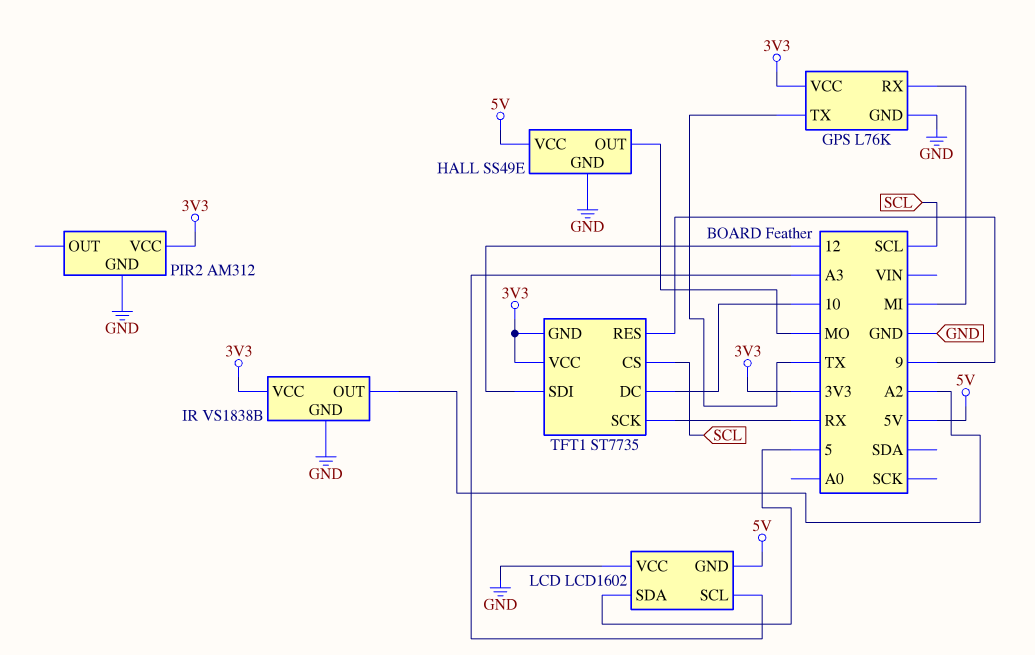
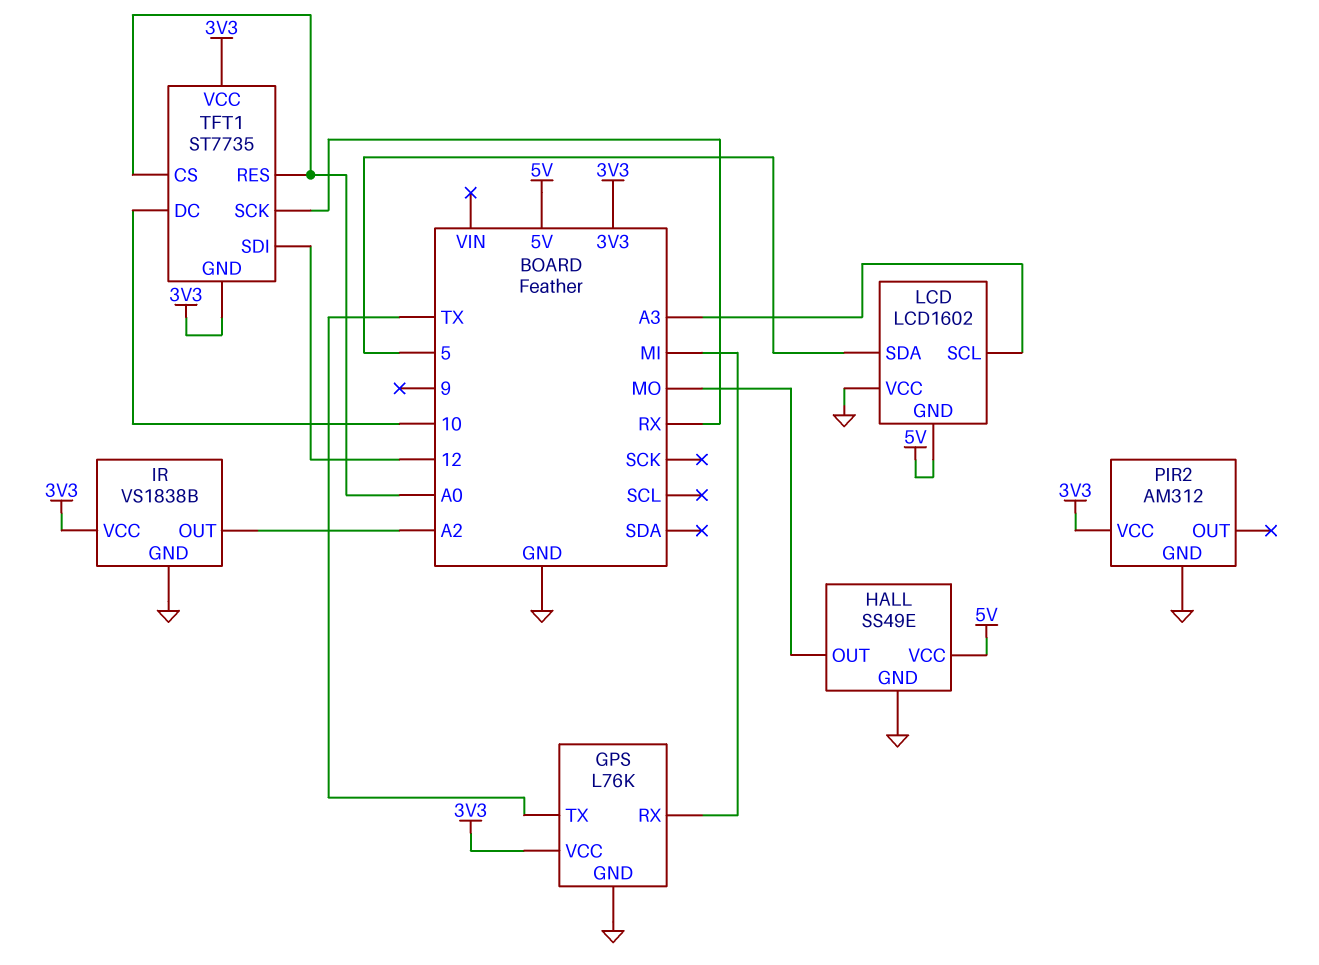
TFT1 pin CS: SCL -> A0
TFT1 pin RES: 9 -> A0

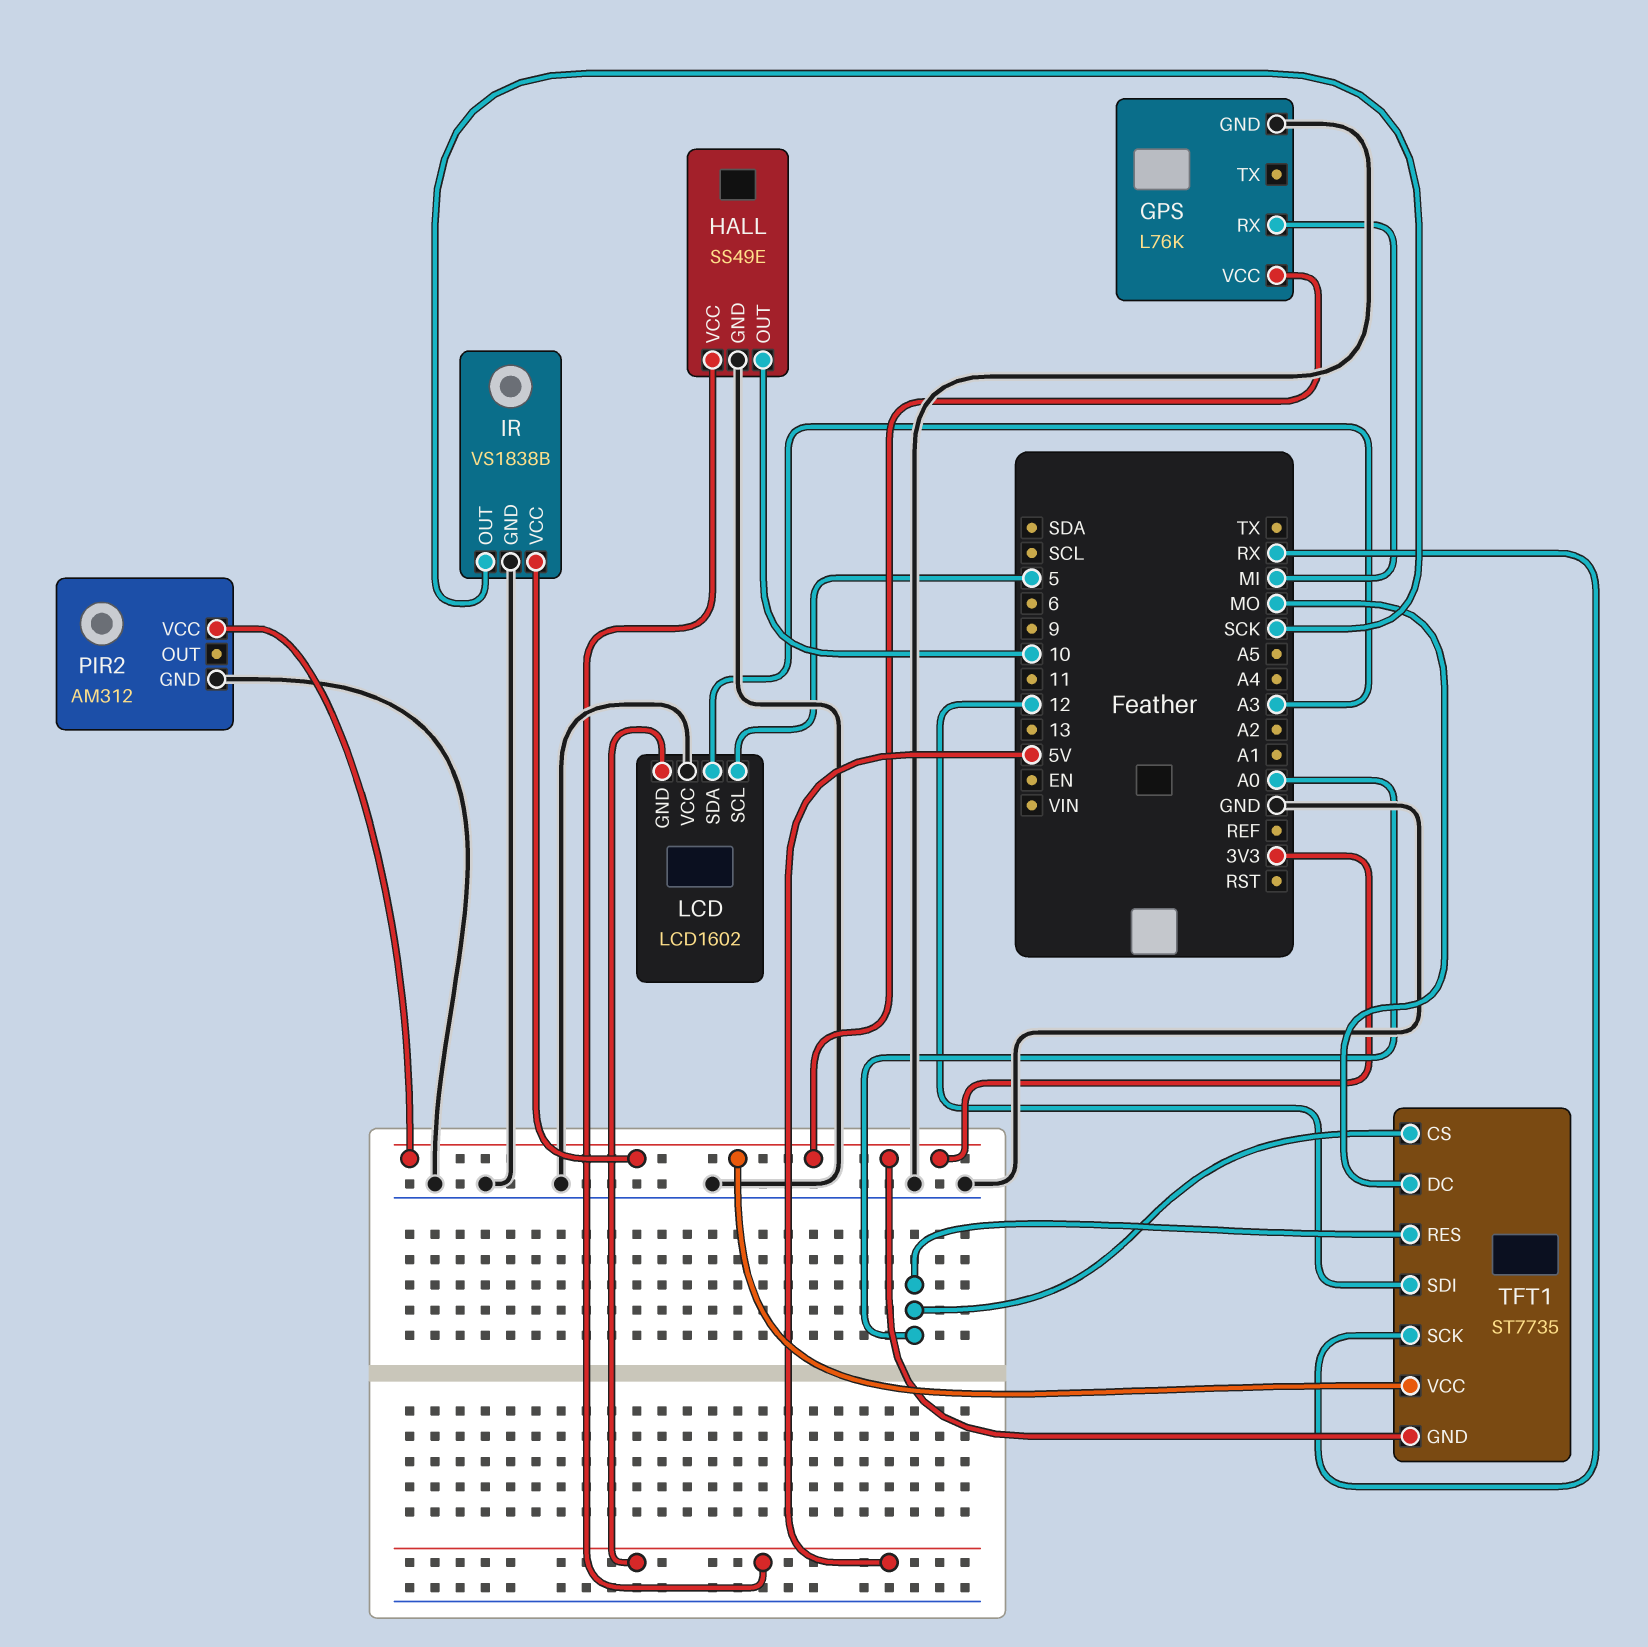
GPS pin TX: TX -> none
HALL pin OUT: MO -> 10
IR pin OUT: A2 -> SCK
LCD pin SCL: A3 -> 5
LCD pin SDA: 5 -> A3
TFT1 pin DC: 10 -> MO

